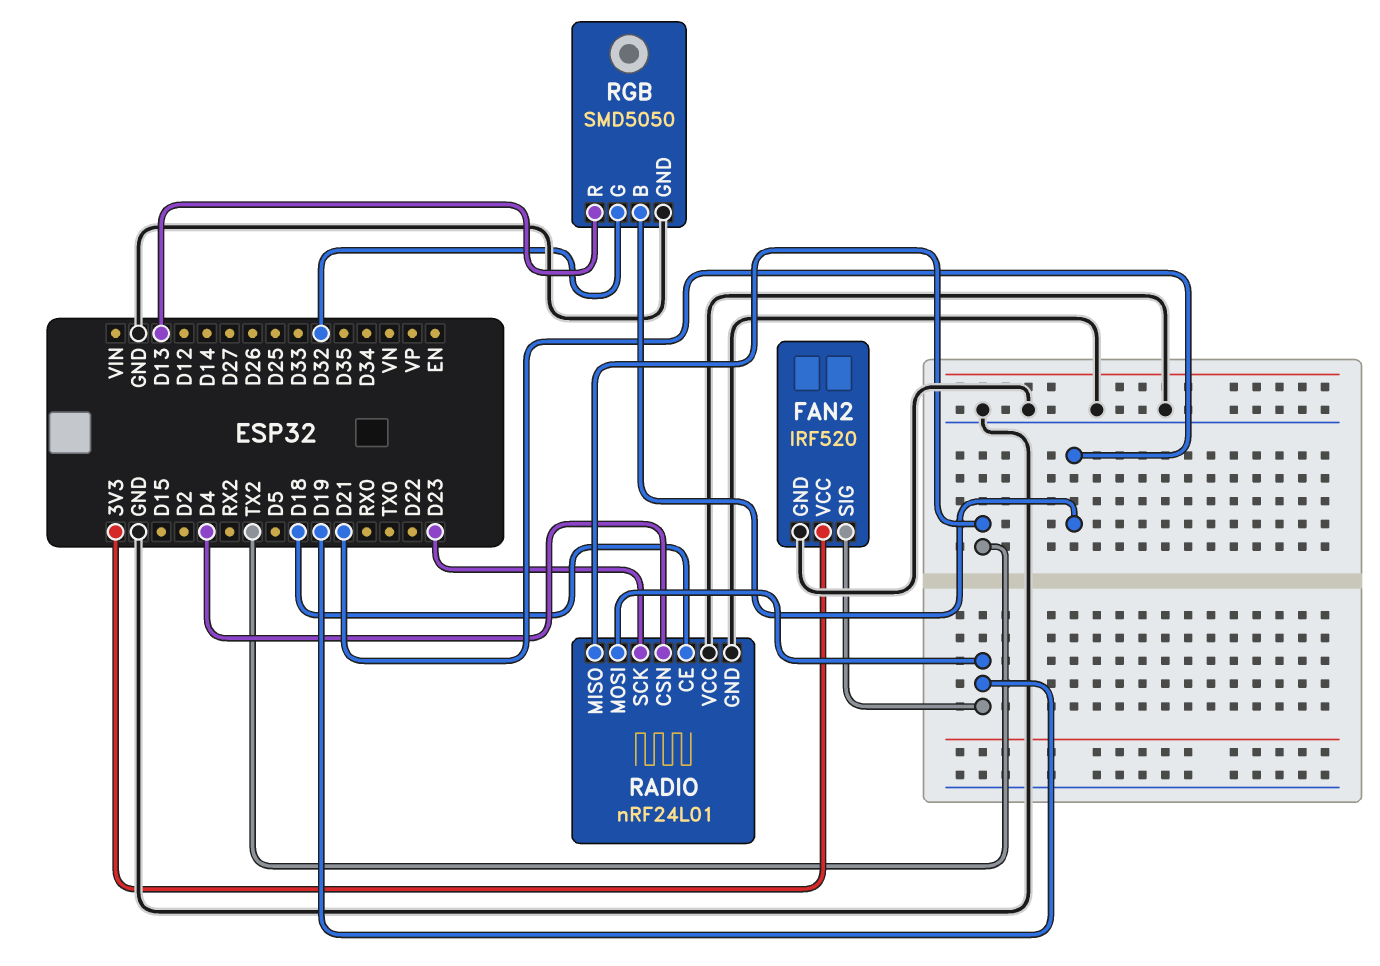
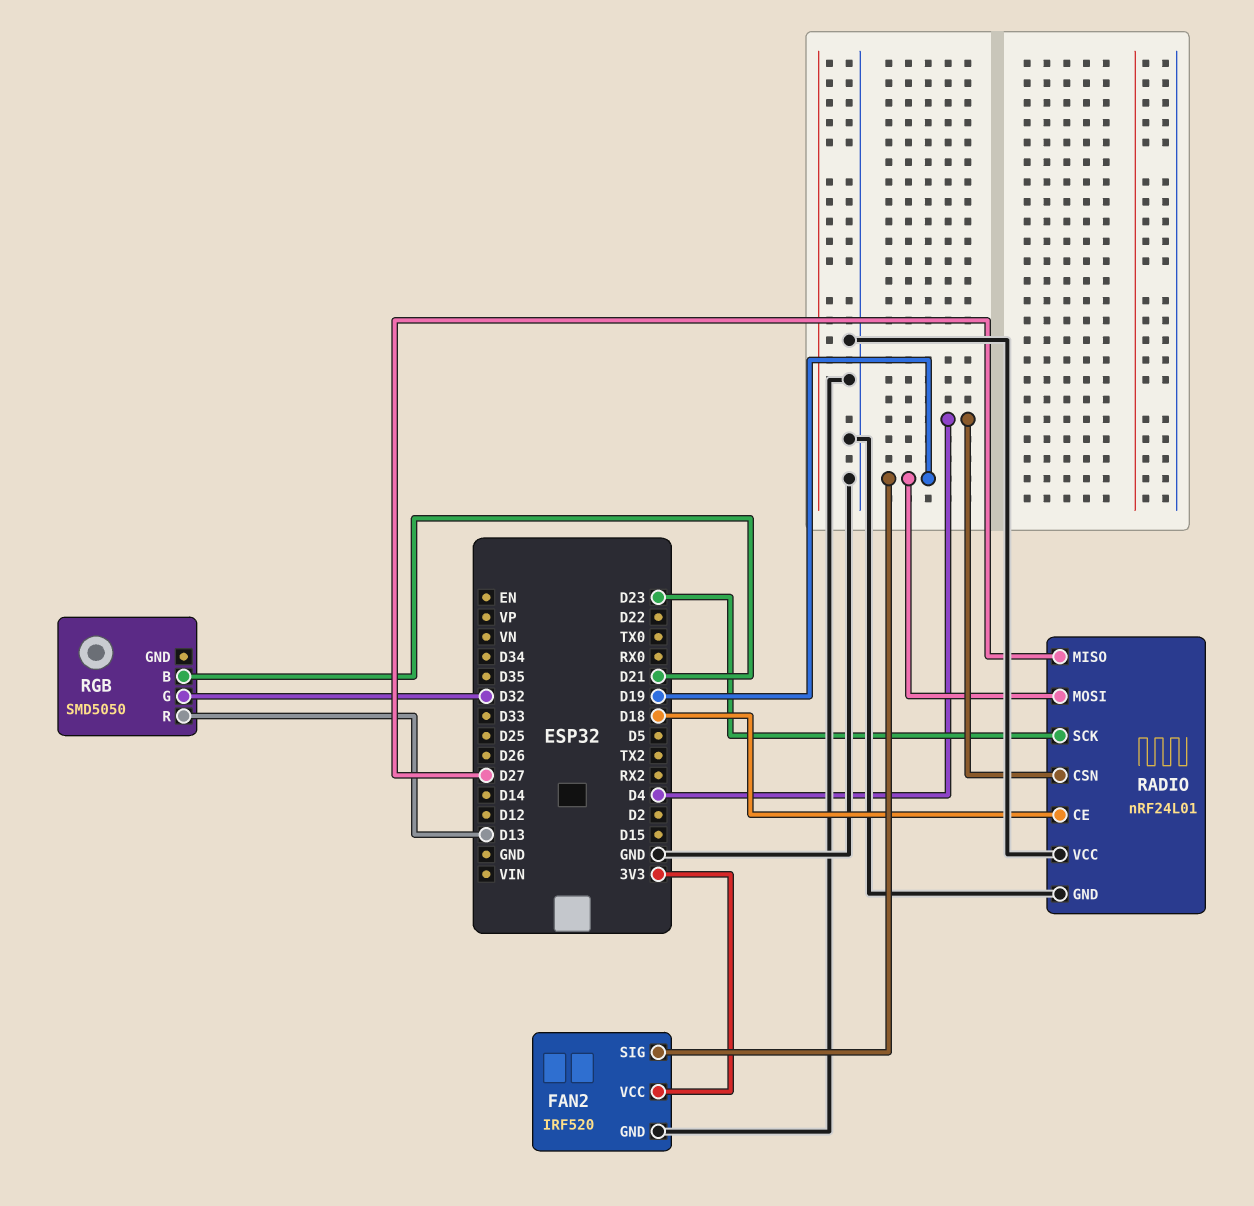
RADIO pin MISO: TX2 -> D27
RGB pin GND: GND -> none

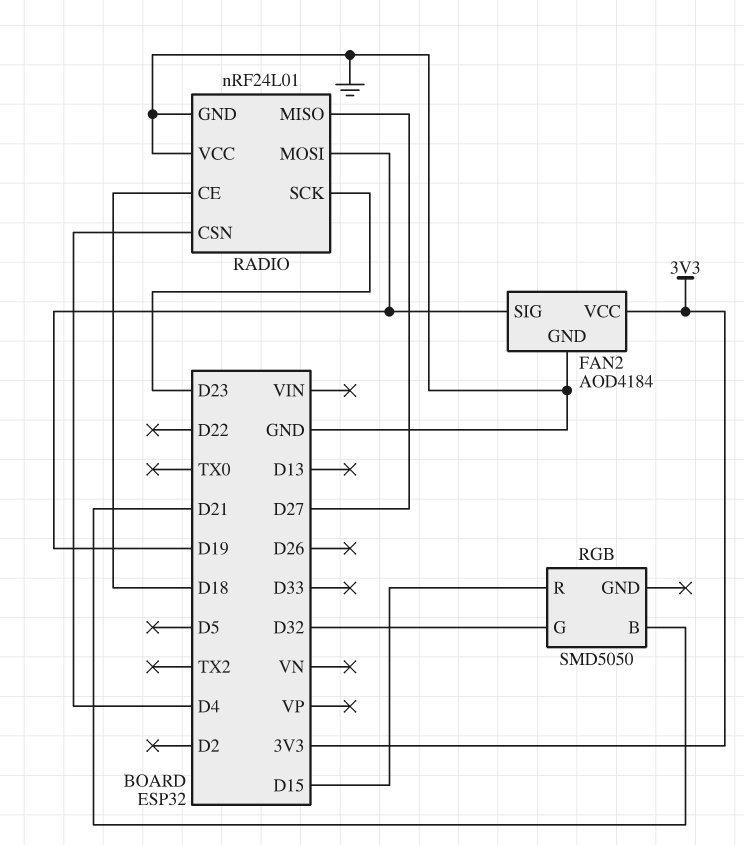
FAN2: IRF520 -> AOD4184
RGB pin R: D13 -> D15

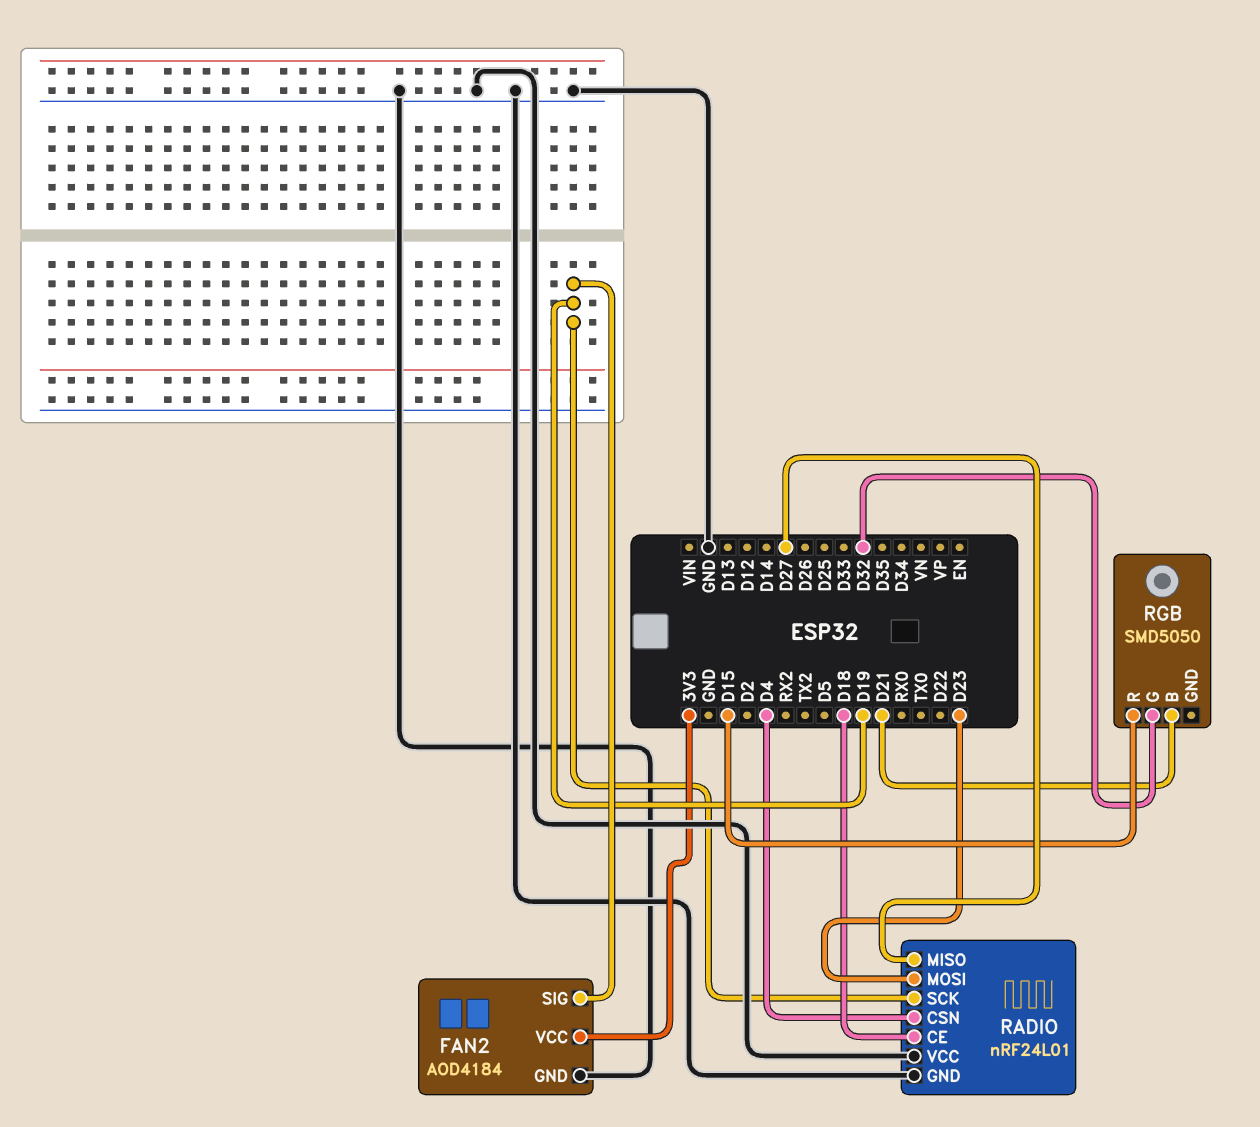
RADIO pin MOSI: D19 -> D23
RADIO pin SCK: D23 -> D19

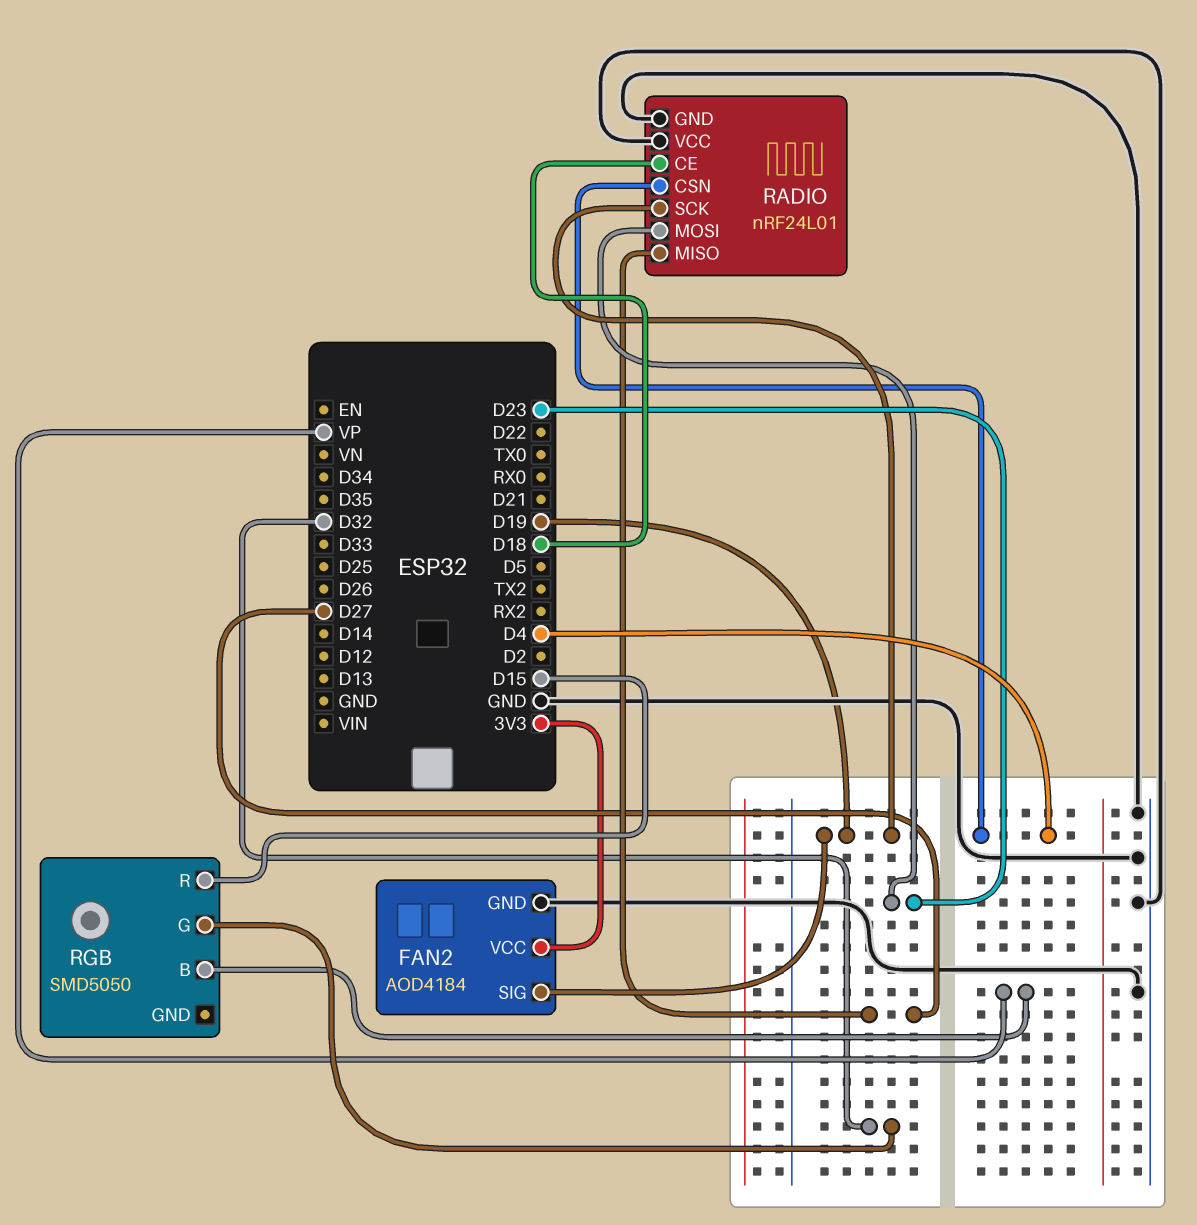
RGB pin B: D21 -> VP

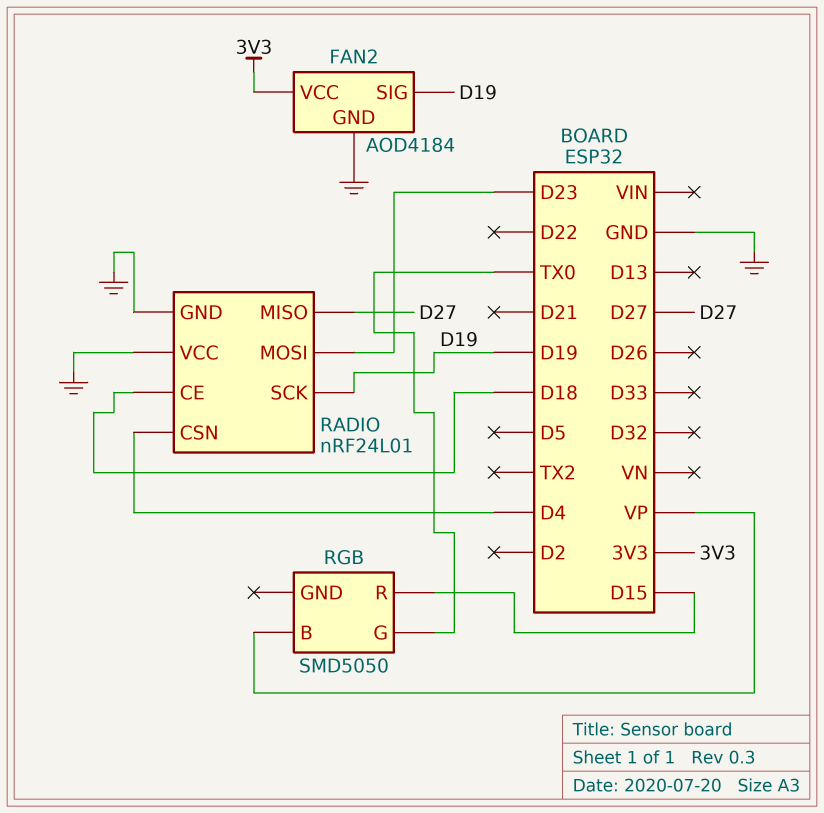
RGB pin G: D32 -> TX0

